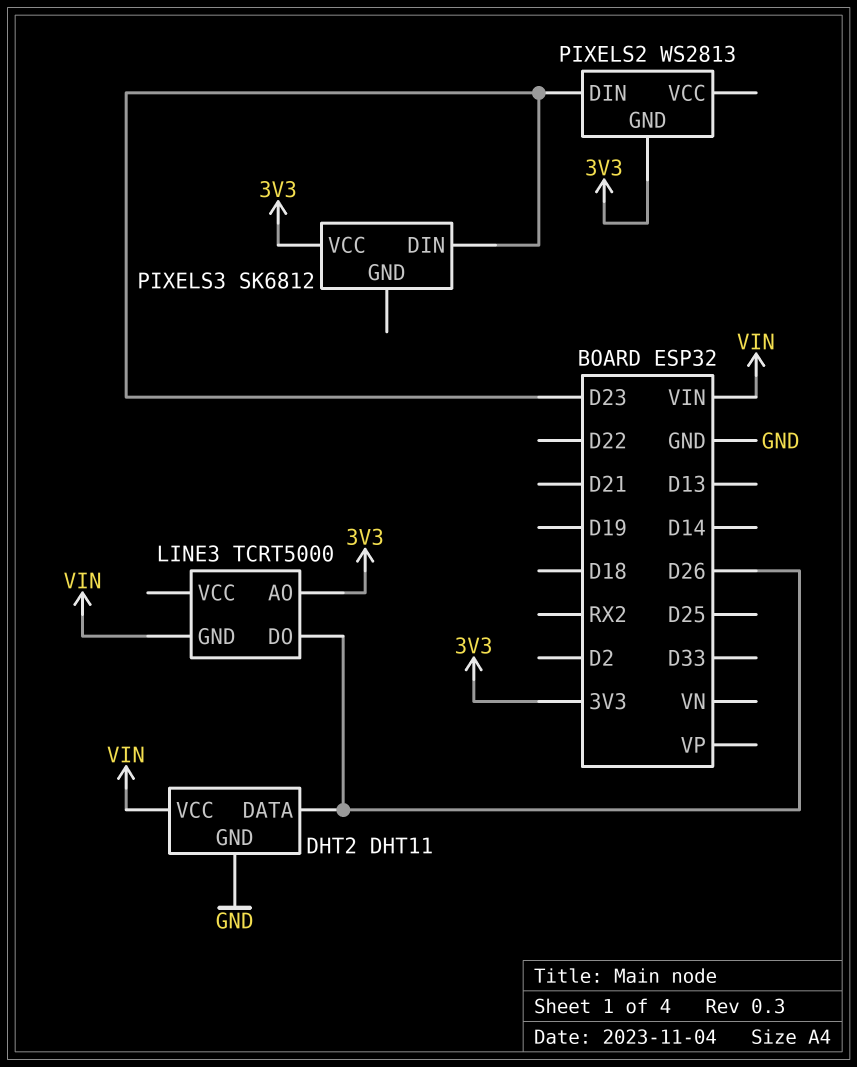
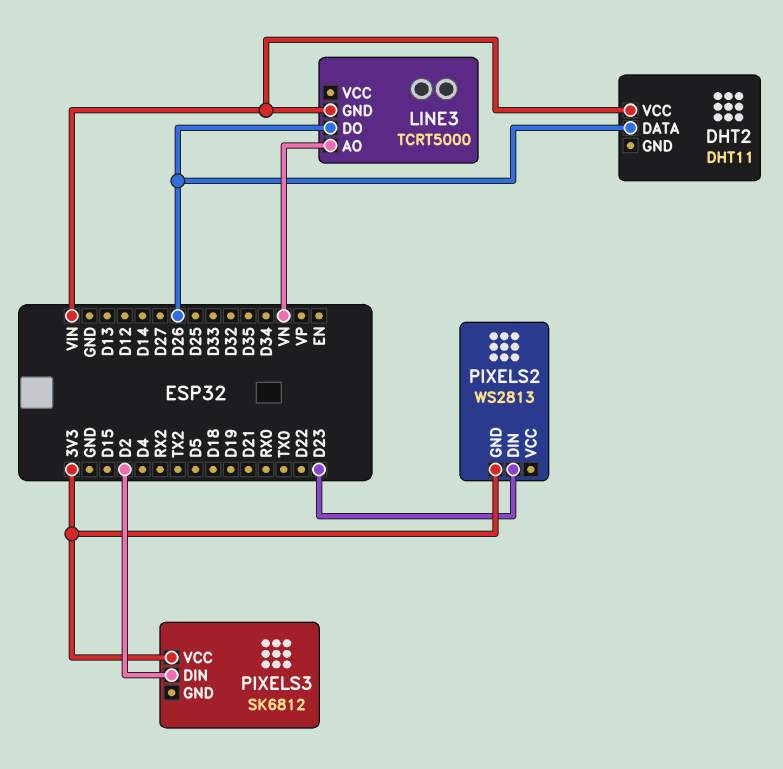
DHT2 pin GND: GND -> none
LINE3 pin AO: 3V3 -> VN
PIXELS3 pin DIN: D23 -> D2

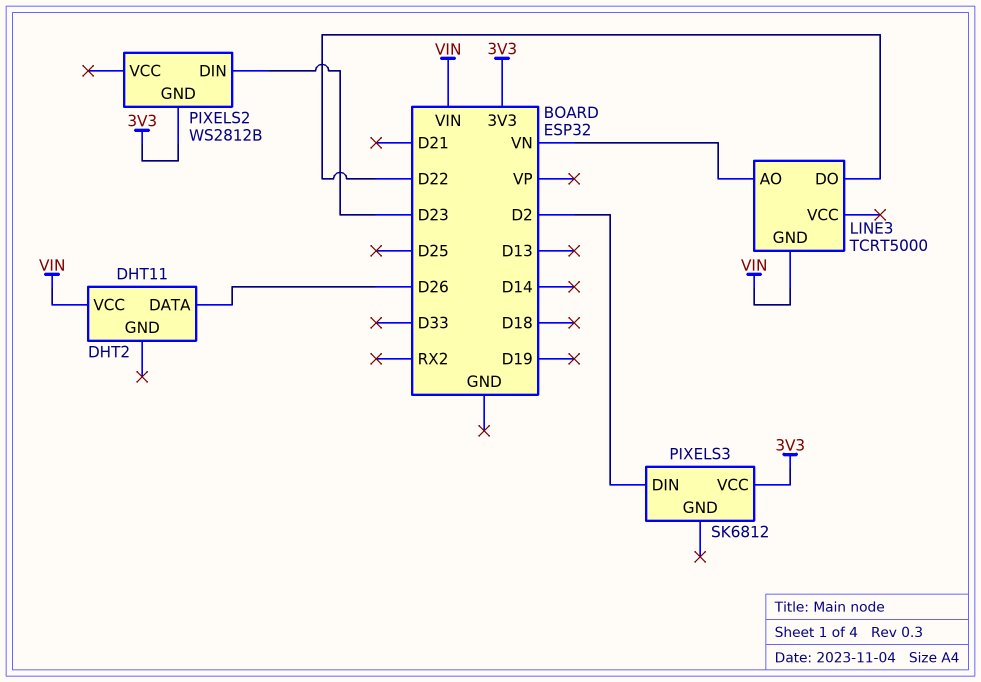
LINE3 pin DO: D26 -> D22
PIXELS2: WS2813 -> WS2812B

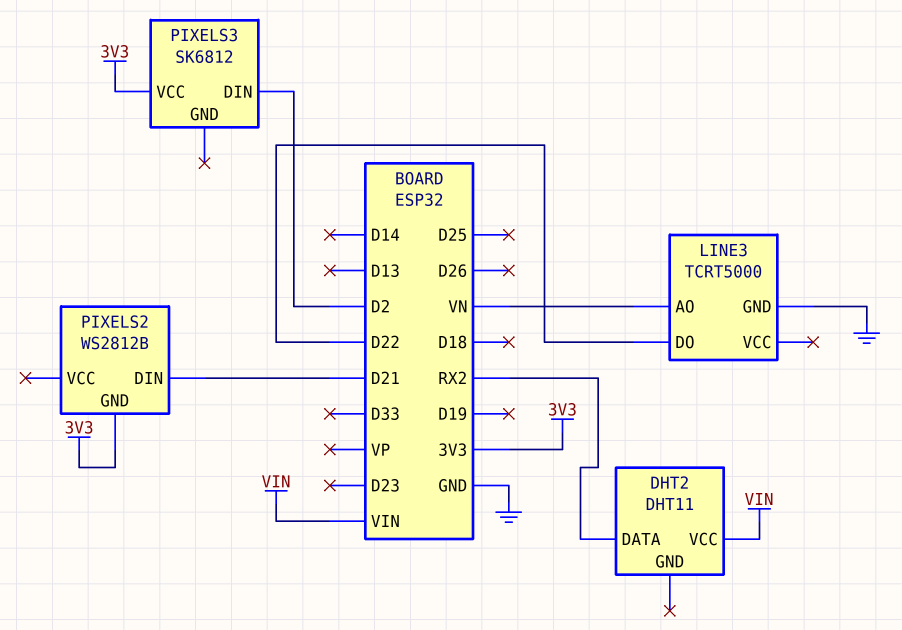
DHT2 pin DATA: D26 -> RX2
LINE3 pin GND: VIN -> GND
PIXELS2 pin DIN: D23 -> D21

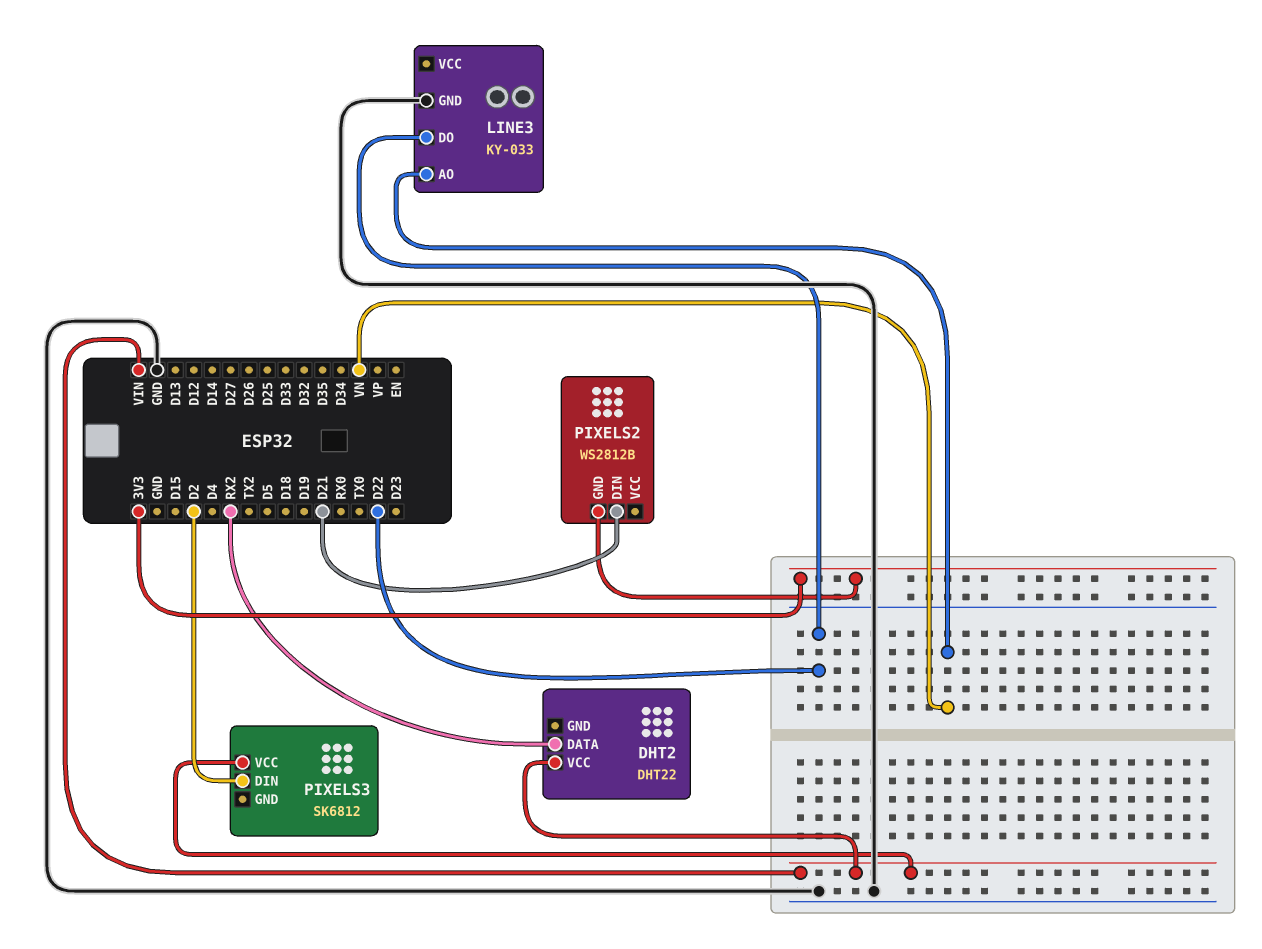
DHT2: DHT11 -> DHT22
LINE3: TCRT5000 -> KY-033
PIXELS3 pin VCC: 3V3 -> VIN

